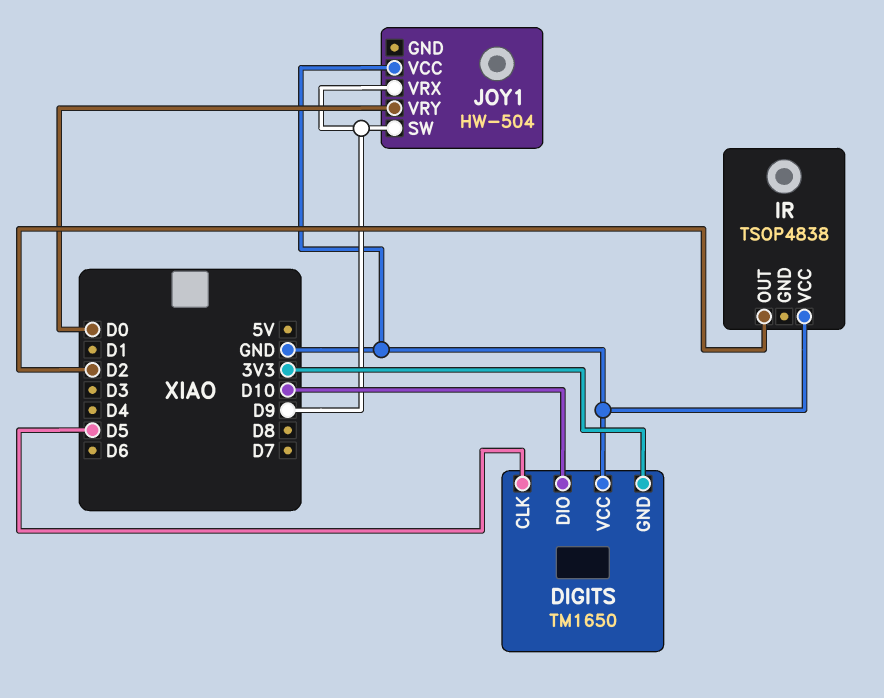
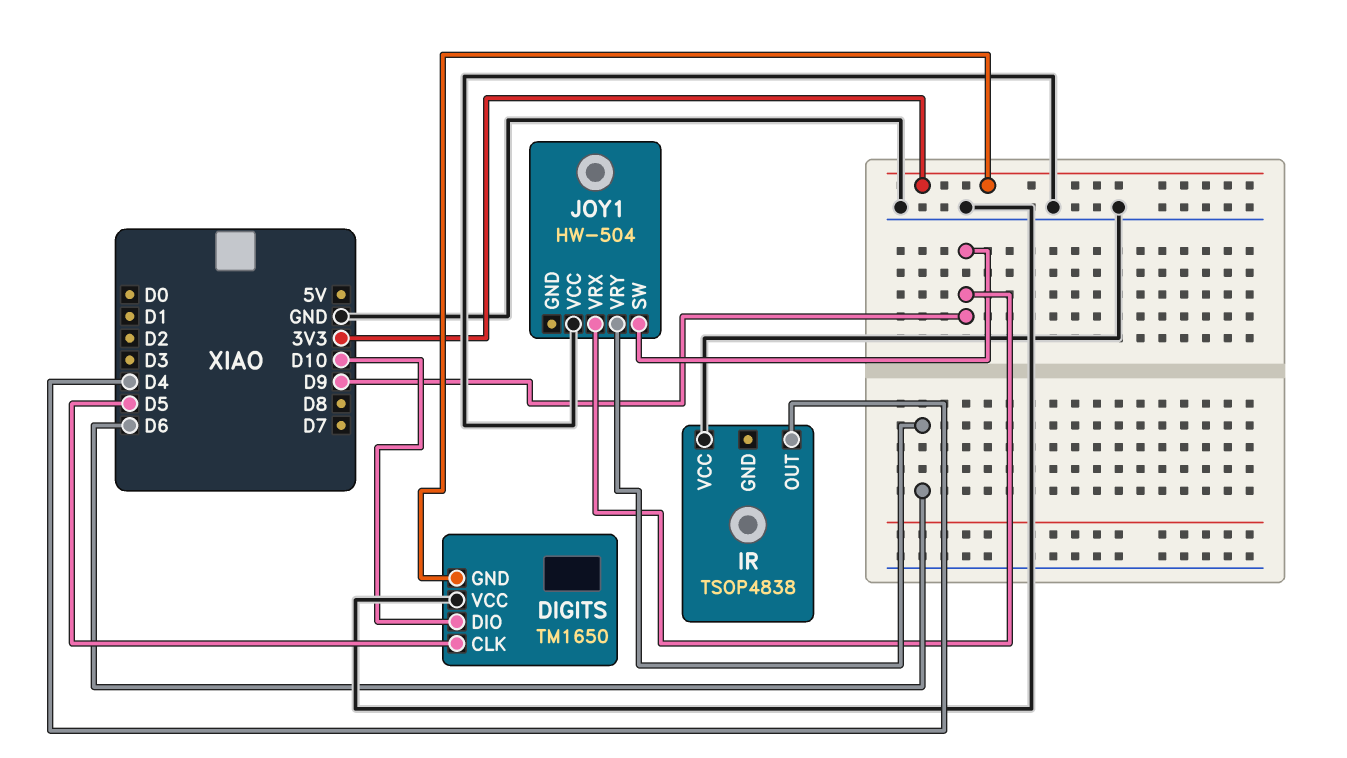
IR pin OUT: D2 -> D4
JOY1 pin VRY: D0 -> D6

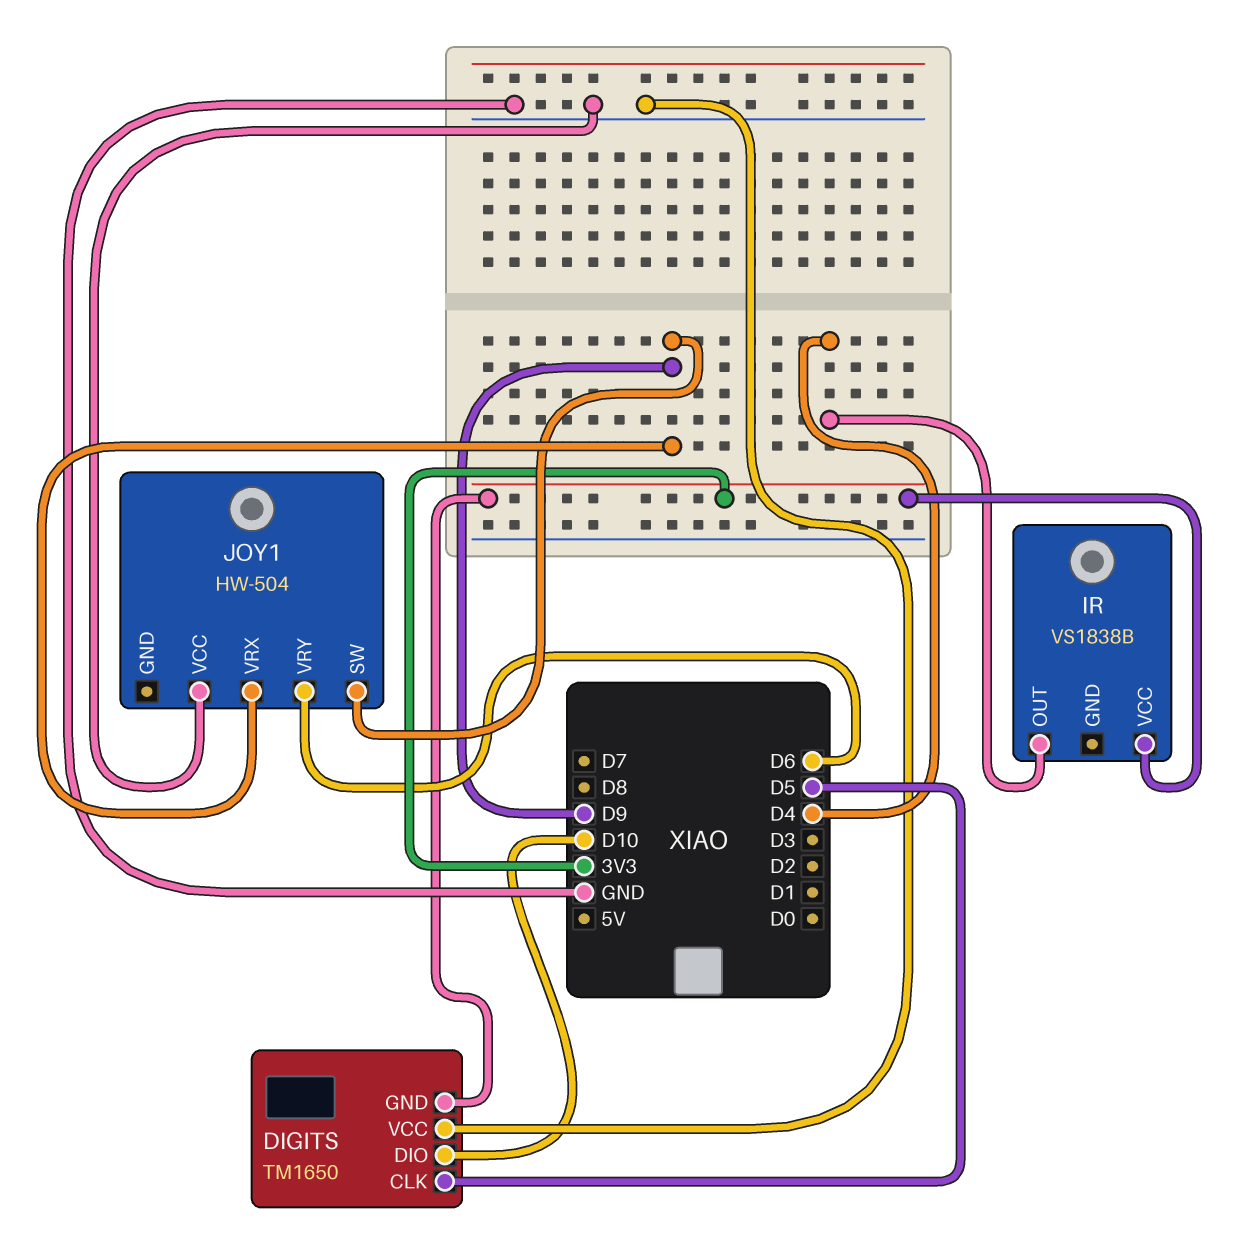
IR: TSOP4838 -> VS1838B
IR pin VCC: GND -> 3V3

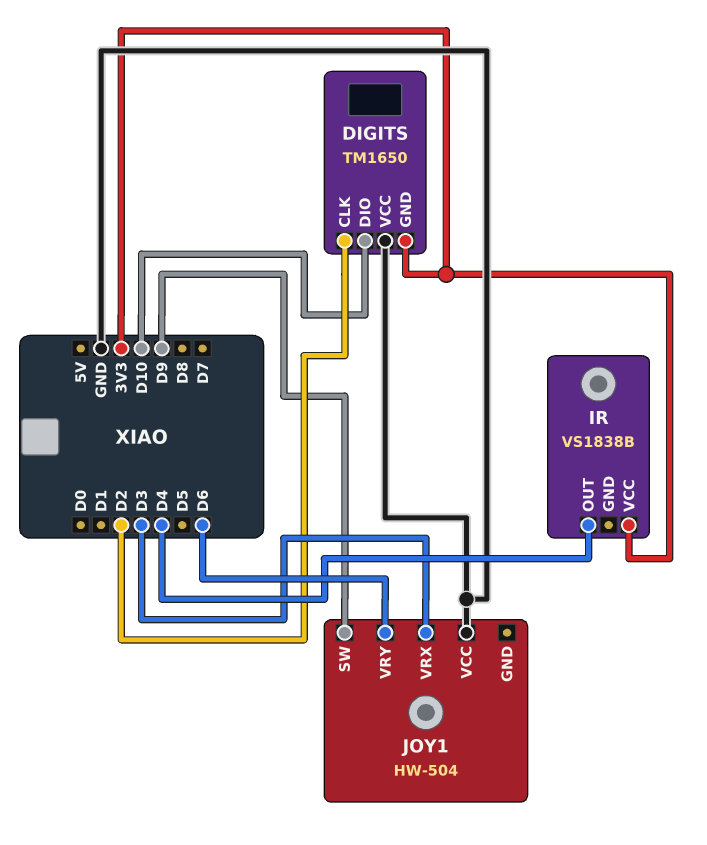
DIGITS pin CLK: D5 -> D2
JOY1 pin VRX: D9 -> D3

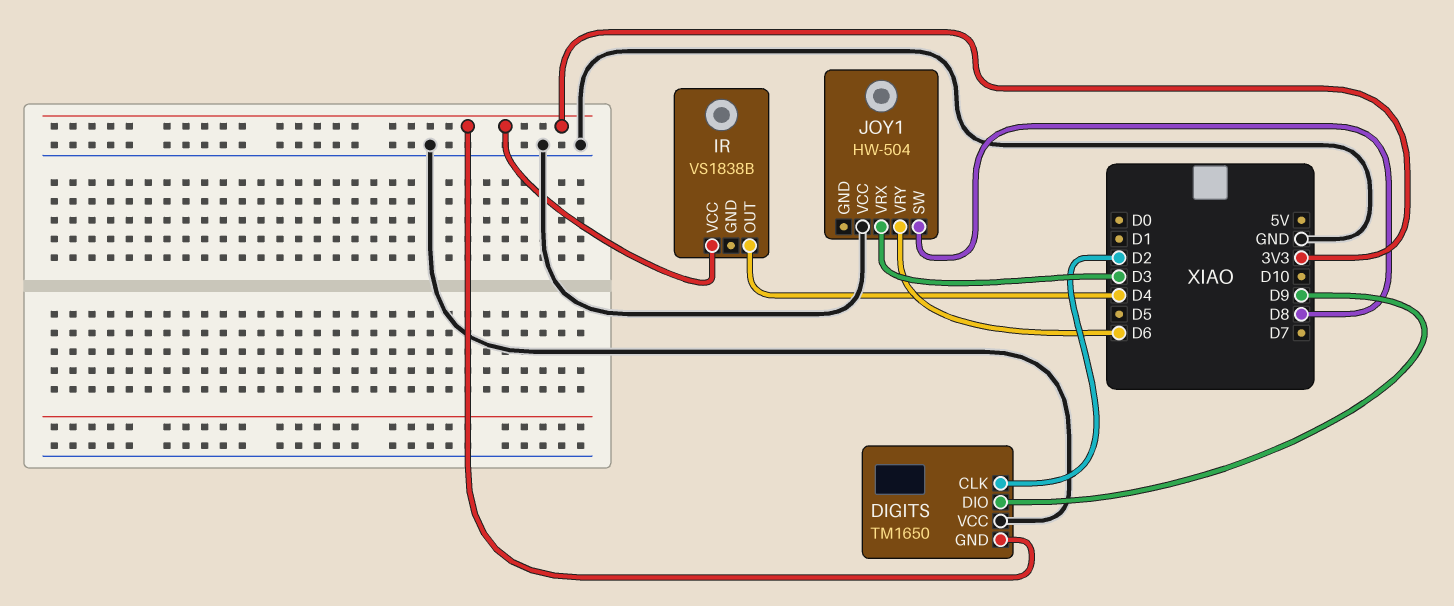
DIGITS pin DIO: D10 -> D9
JOY1 pin SW: D9 -> D8

